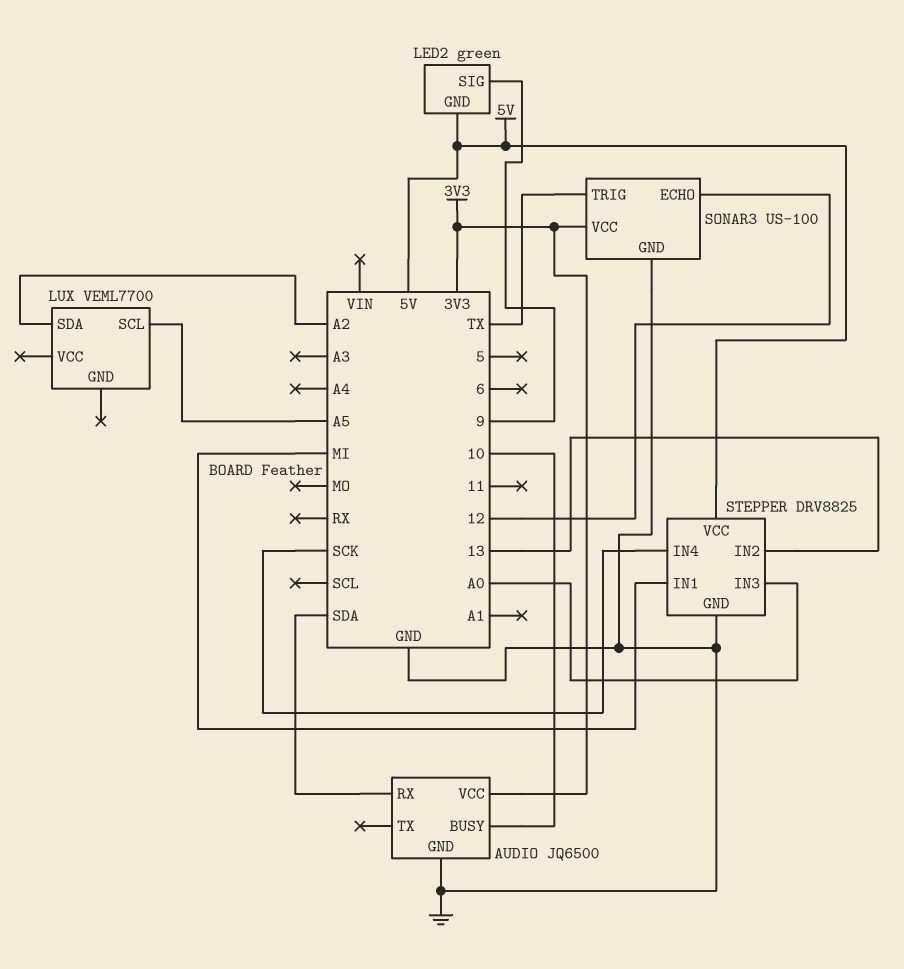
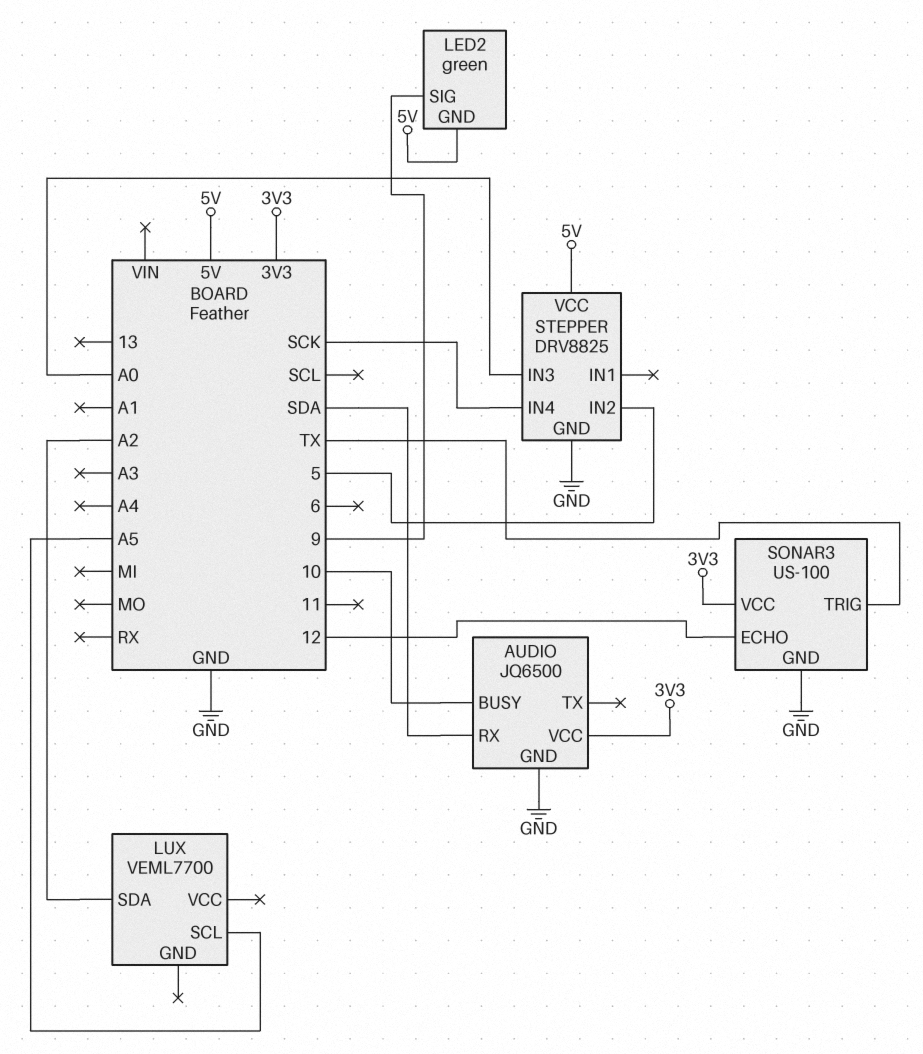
STEPPER pin IN1: MI -> none
STEPPER pin IN2: 13 -> 5

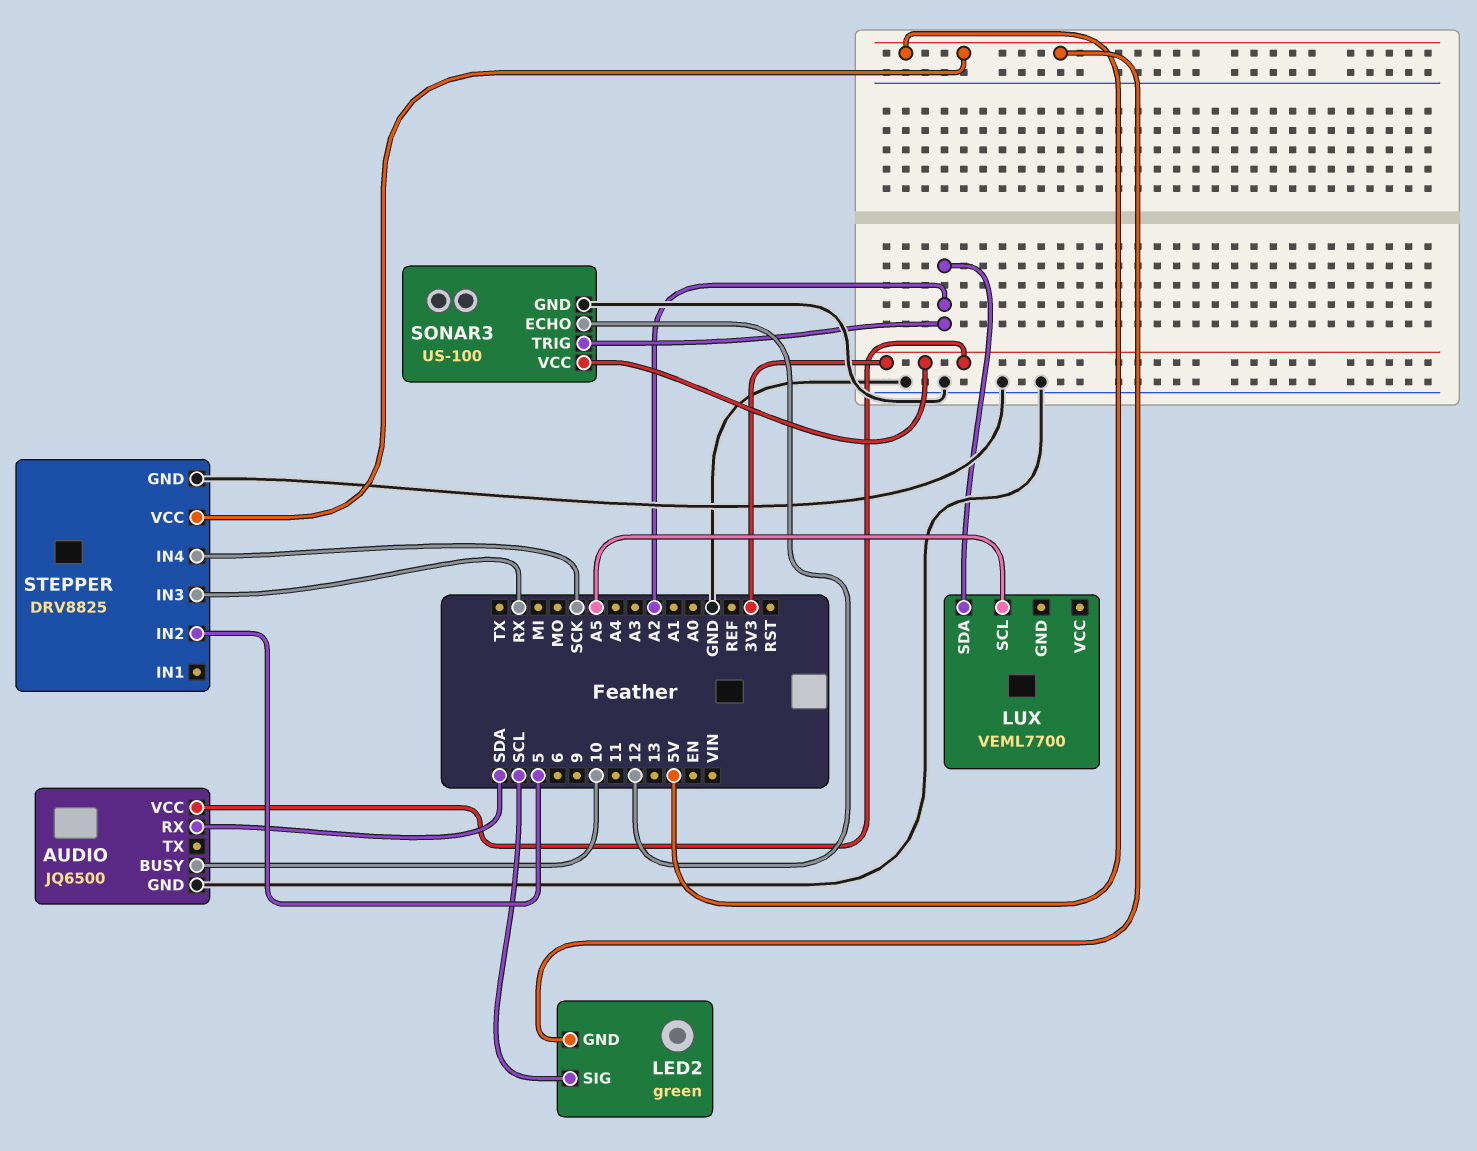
LED2 pin SIG: 9 -> SCL
SONAR3 pin TRIG: TX -> A2
STEPPER pin IN3: A0 -> RX

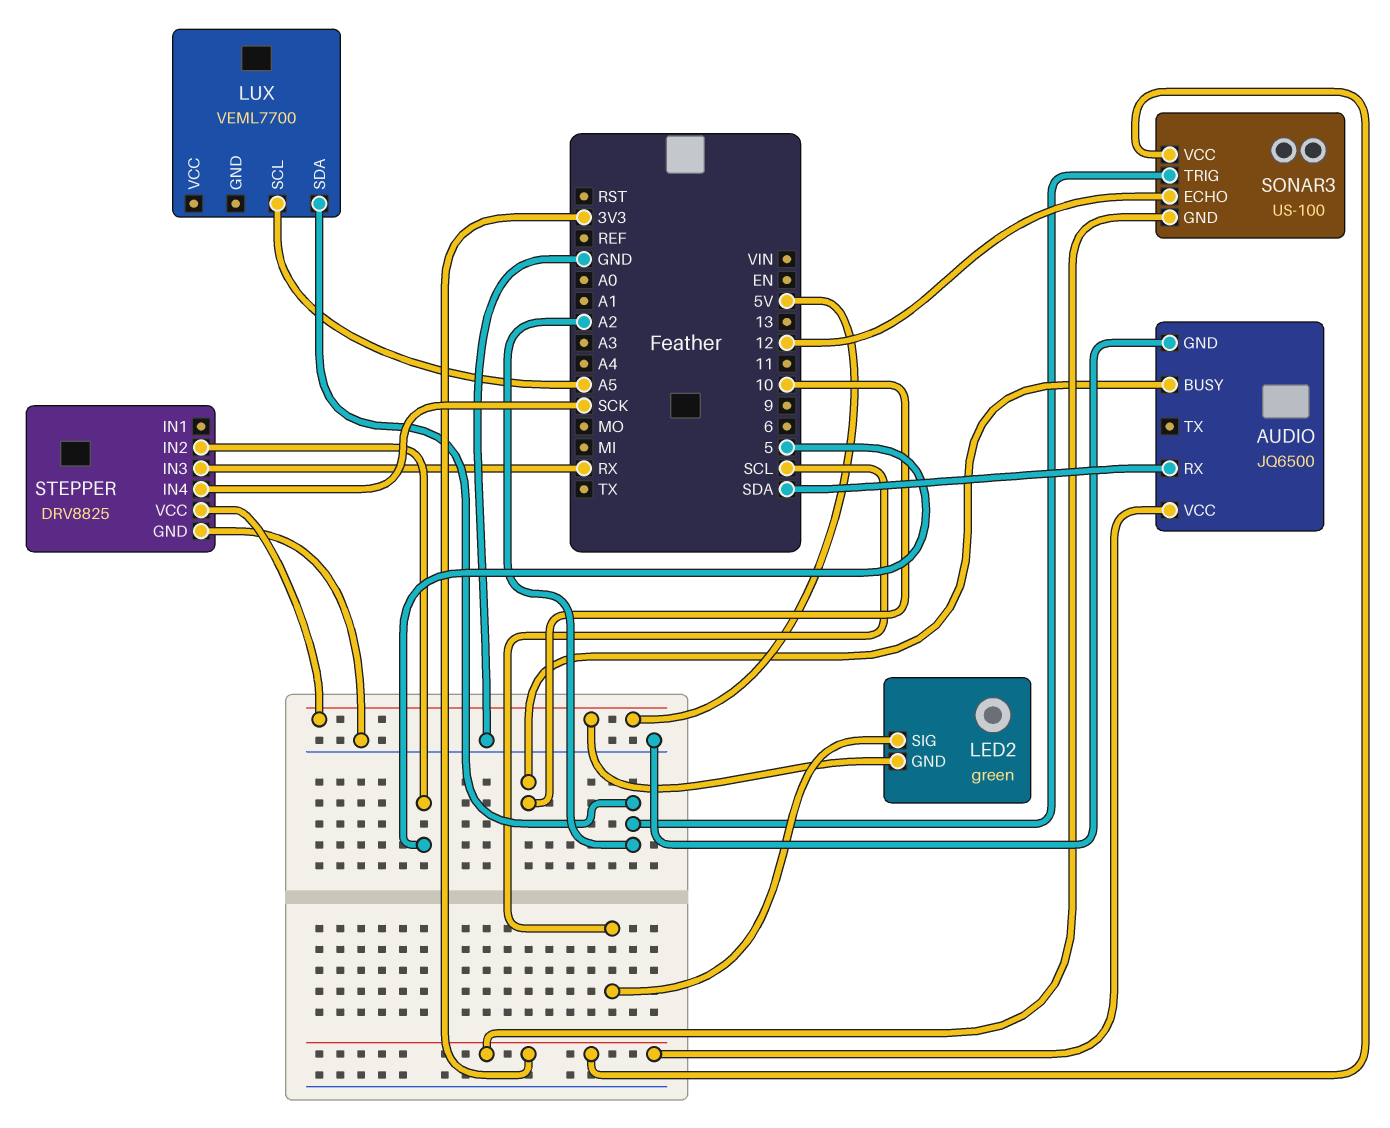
SONAR3 pin GND: GND -> 3V3

